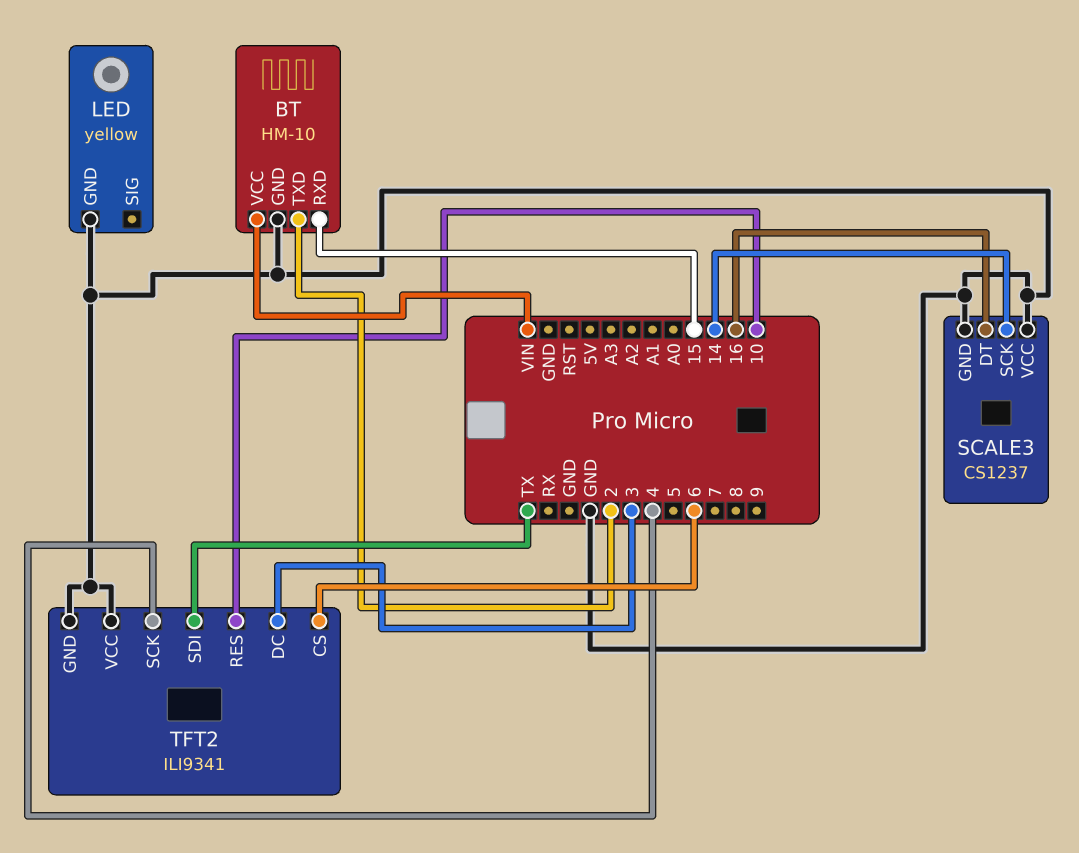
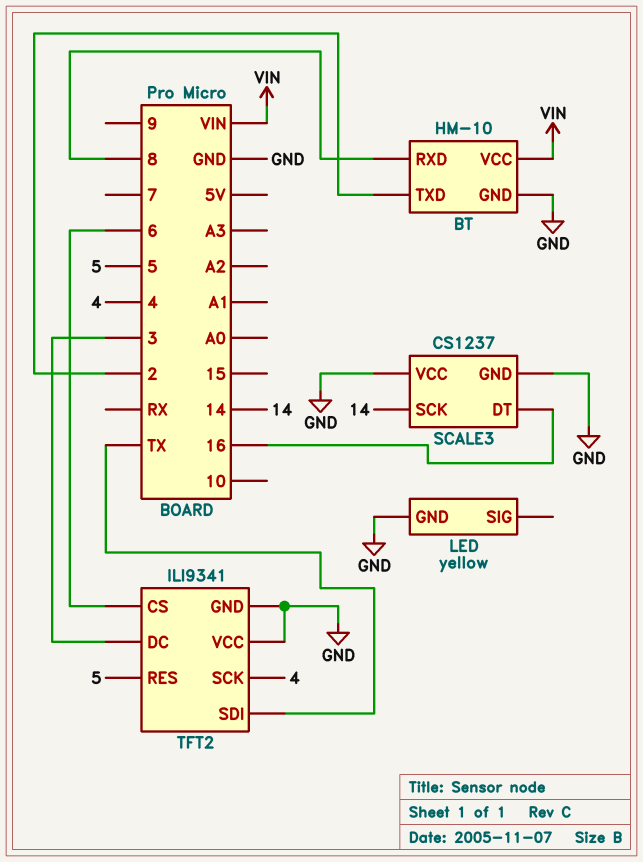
BT pin RXD: 15 -> 8
TFT2 pin RES: 10 -> 5

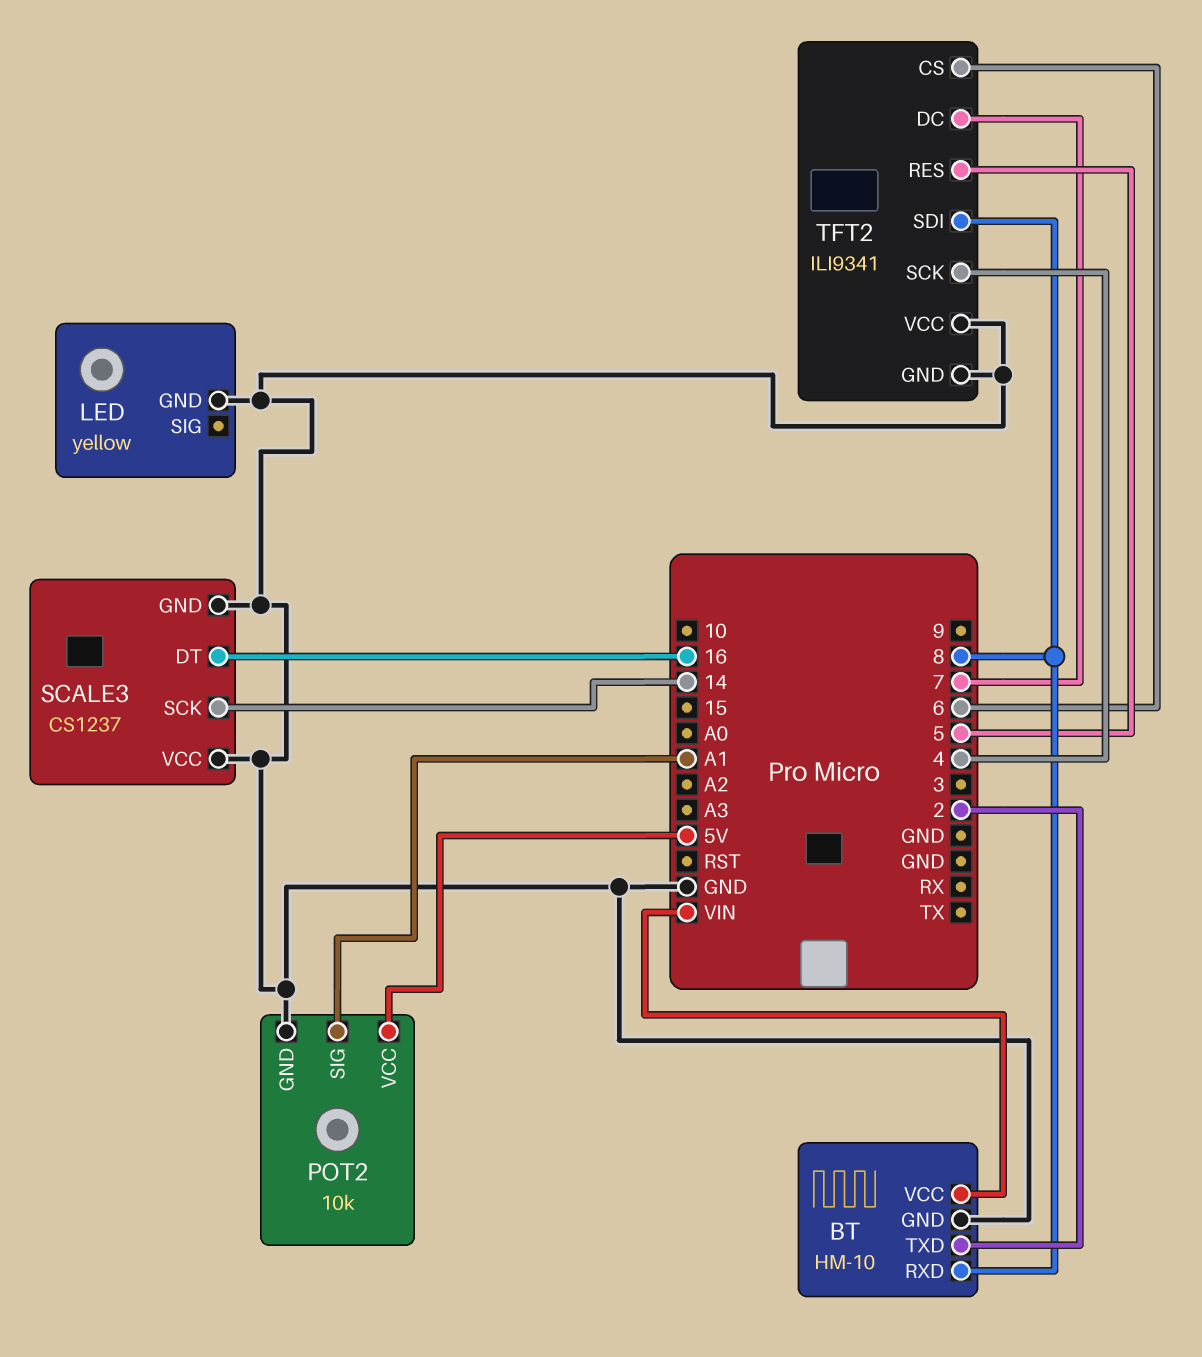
POT2: none -> 10k
POT2 pin GND: none -> GND
POT2 pin SIG: none -> A1
POT2 pin VCC: none -> 5V
TFT2 pin DC: 3 -> 7
TFT2 pin SDI: TX -> 8

